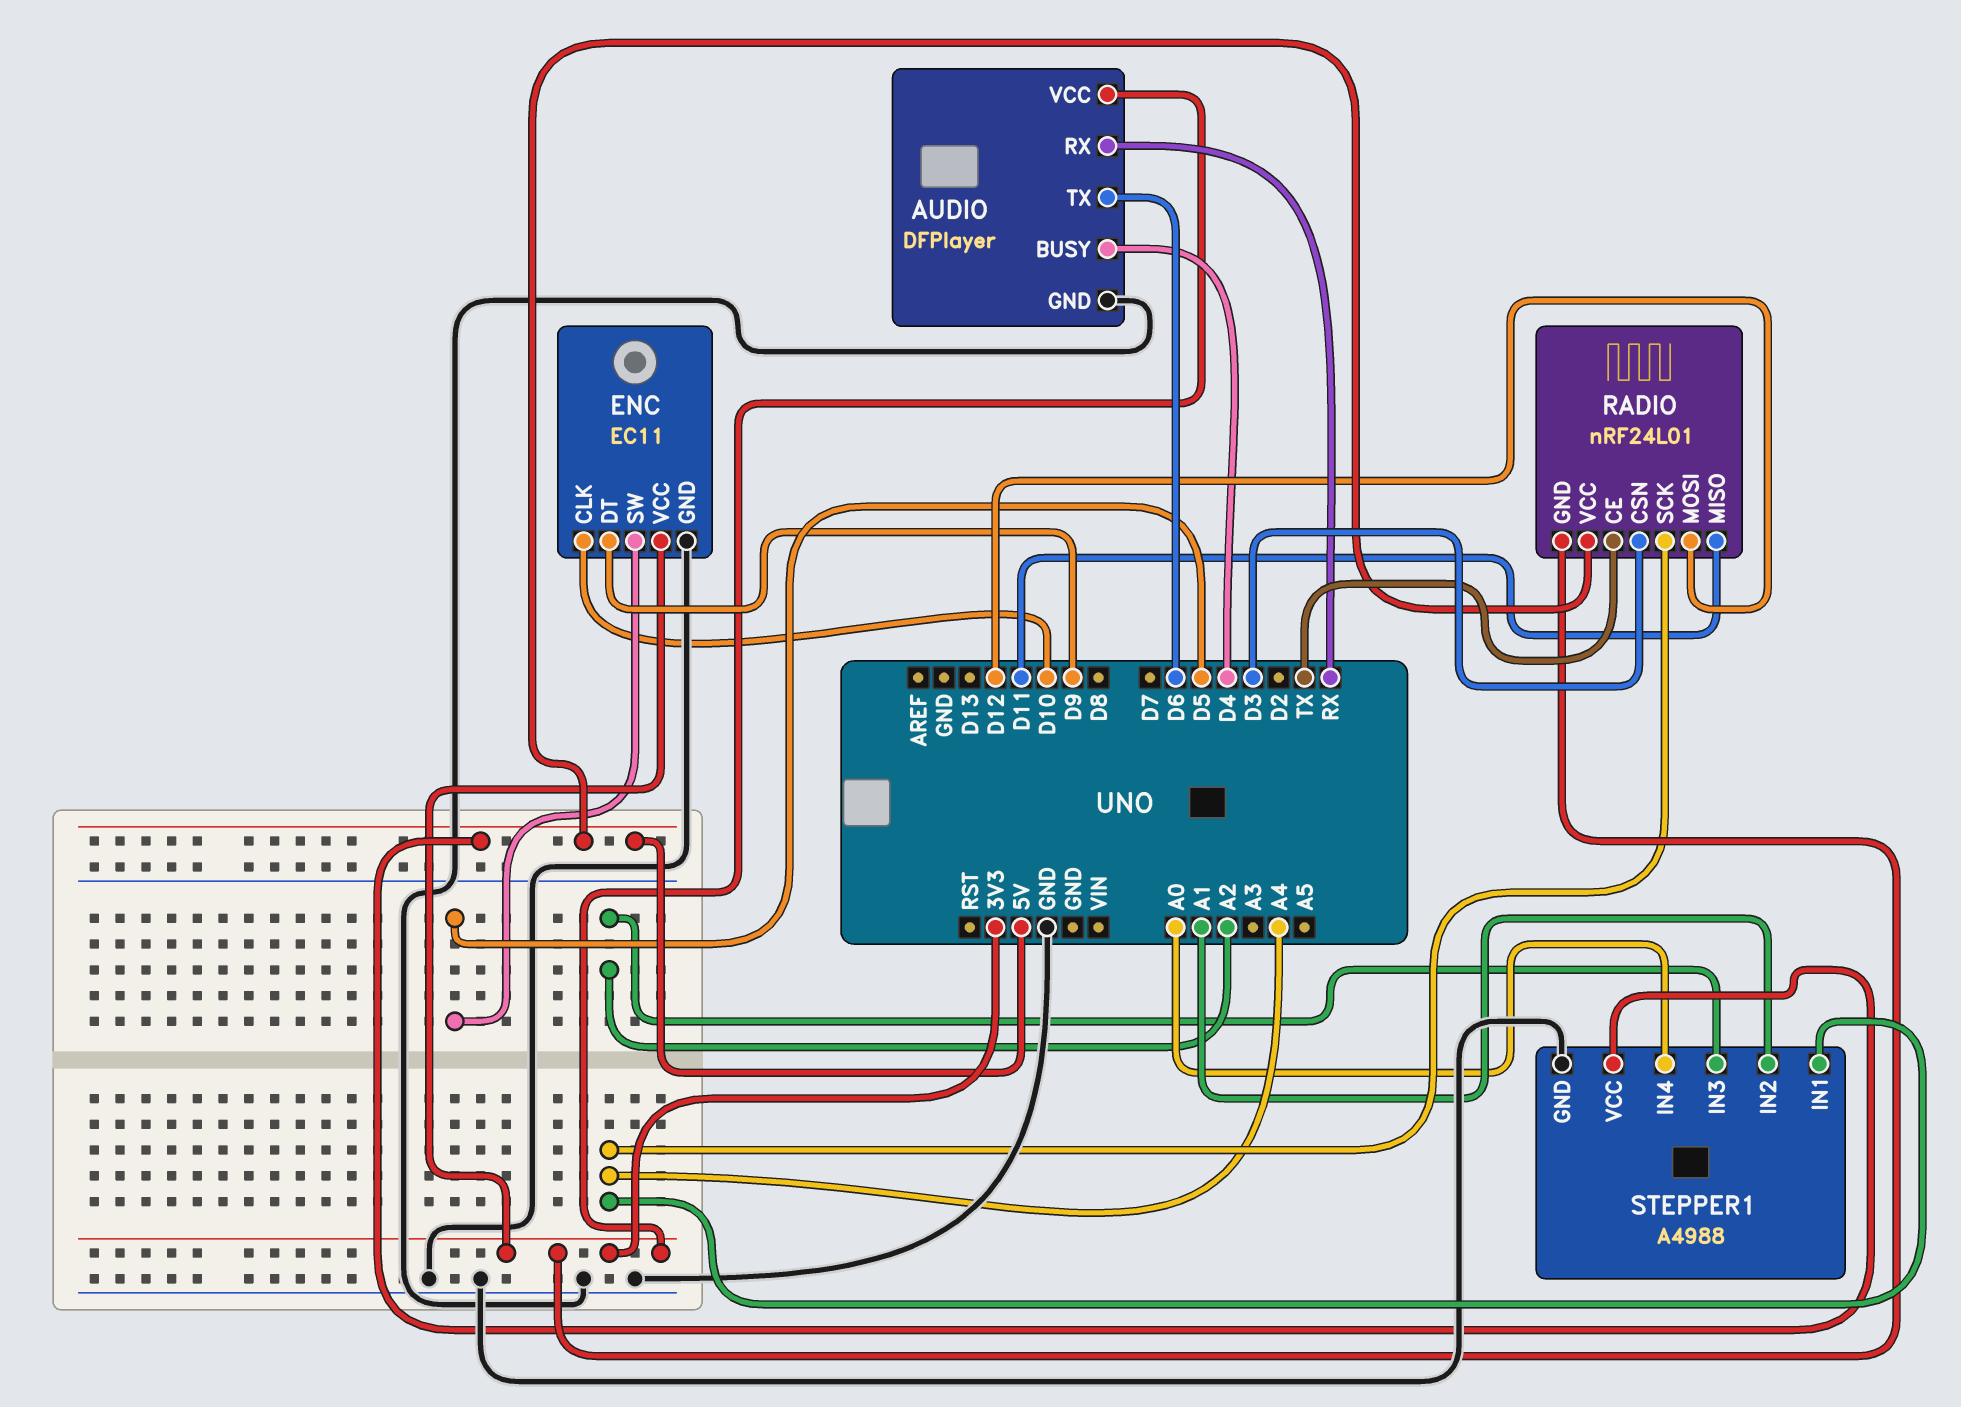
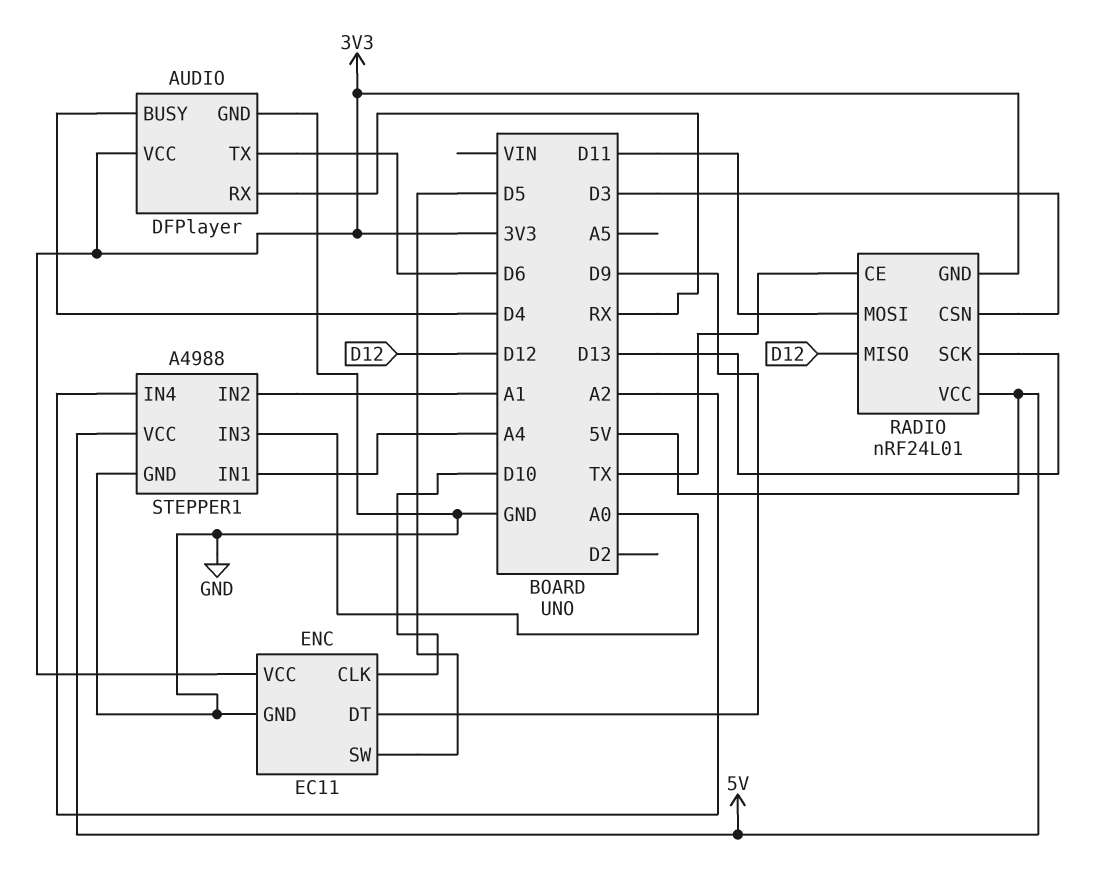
RADIO pin MISO: D11 -> D12
RADIO pin MOSI: D12 -> D11
RADIO pin SCK: A4 -> D13
STEPPER1 pin IN3: A2 -> A0
STEPPER1 pin IN4: A0 -> A2

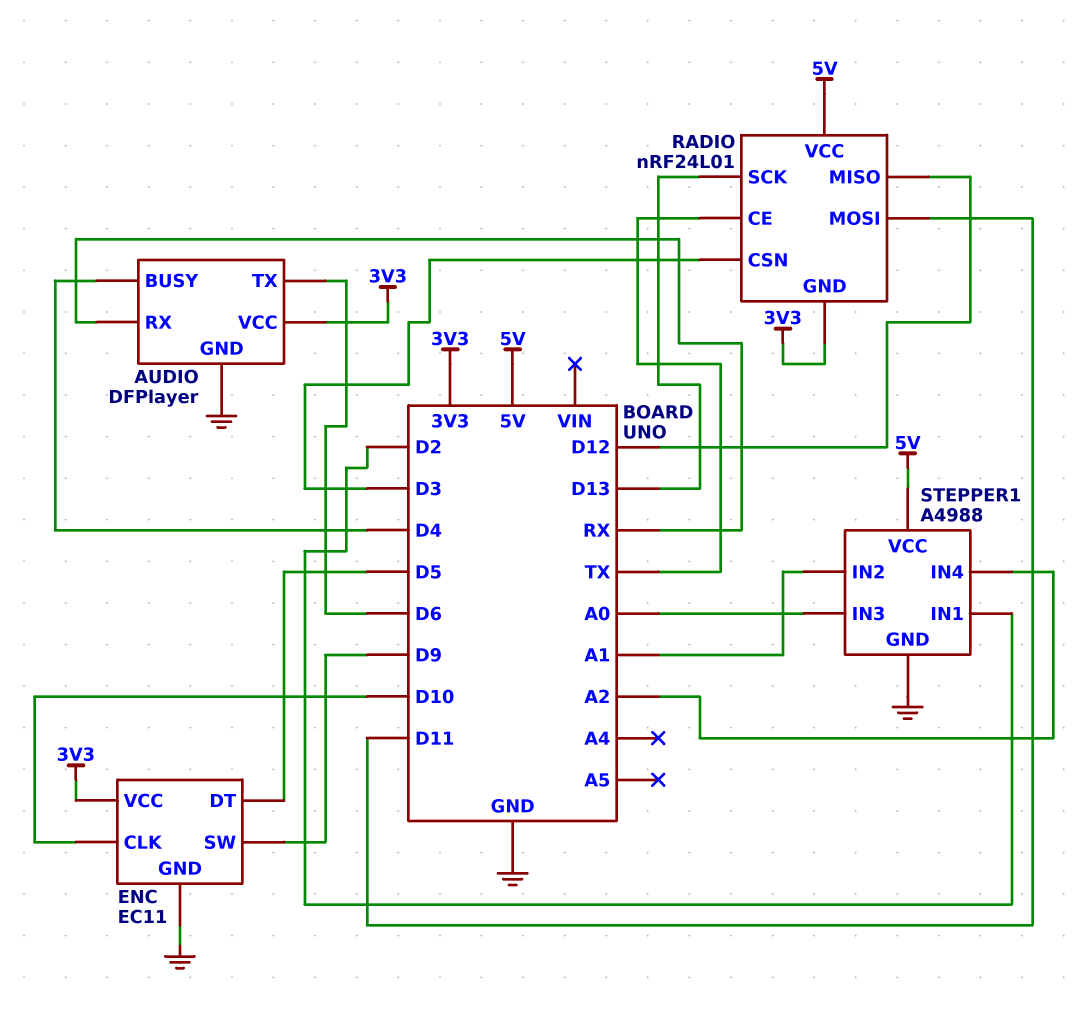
ENC pin DT: D9 -> D5
ENC pin SW: D5 -> D9
STEPPER1 pin IN1: A4 -> D2

